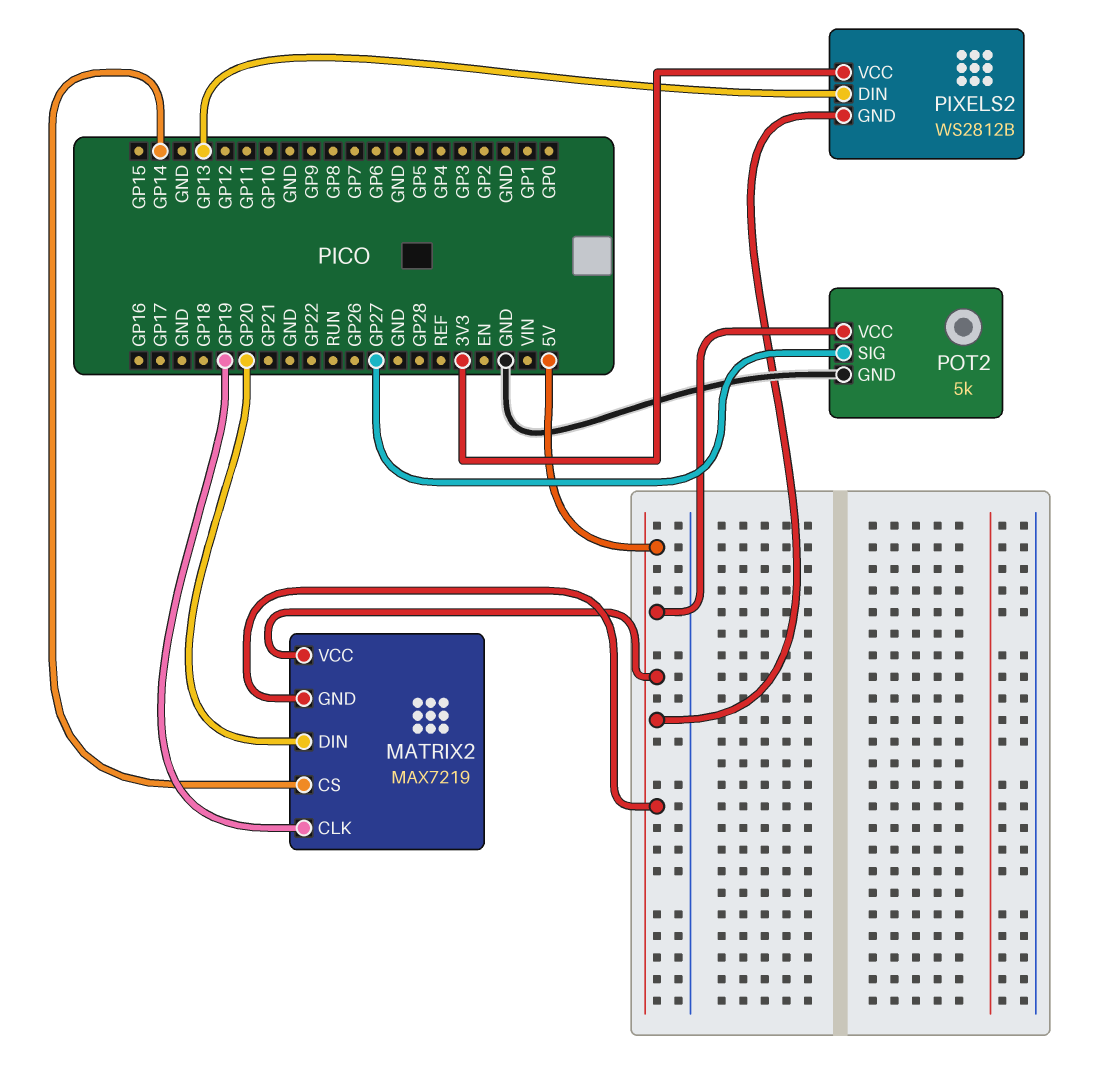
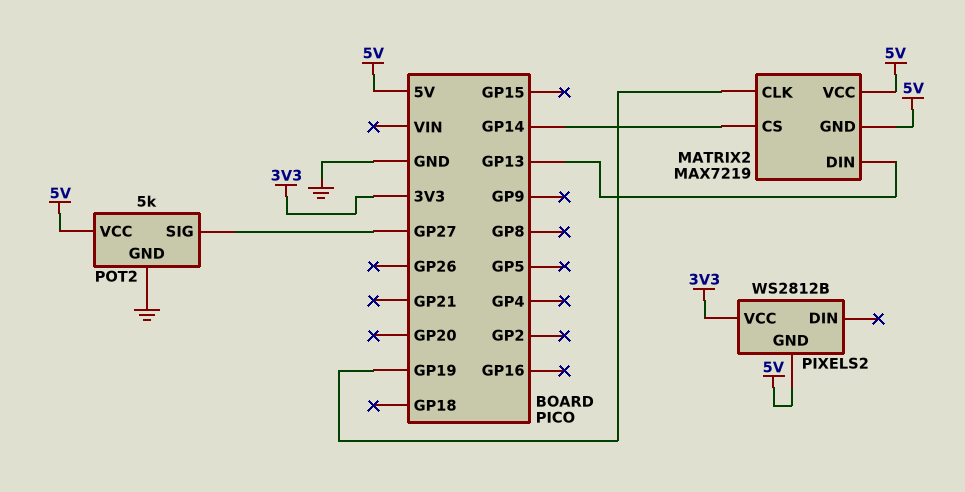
MATRIX2 pin DIN: GP20 -> GP13
PIXELS2 pin DIN: GP13 -> none

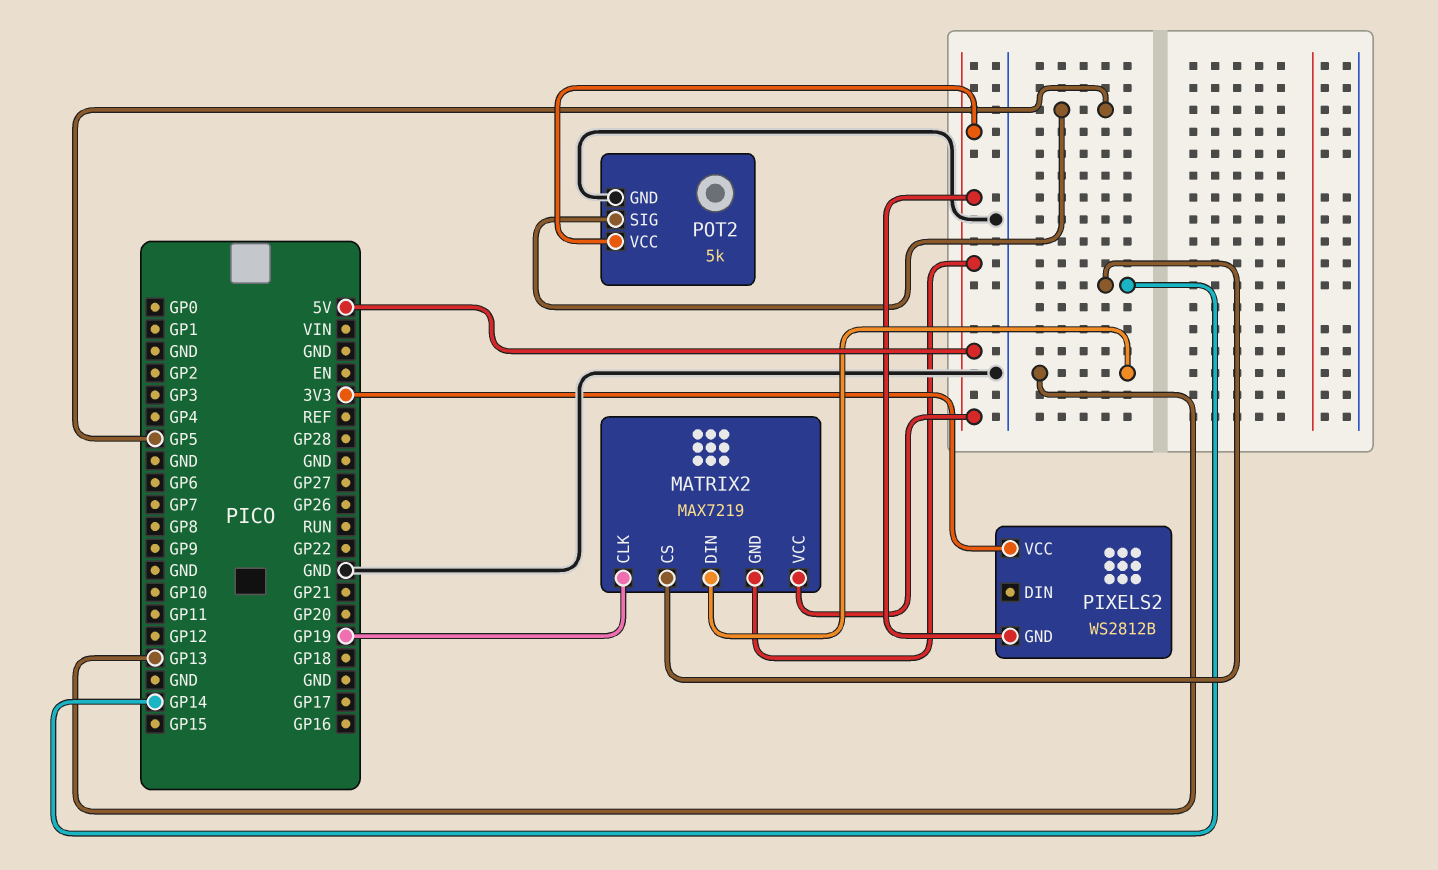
POT2 pin SIG: GP27 -> GP5

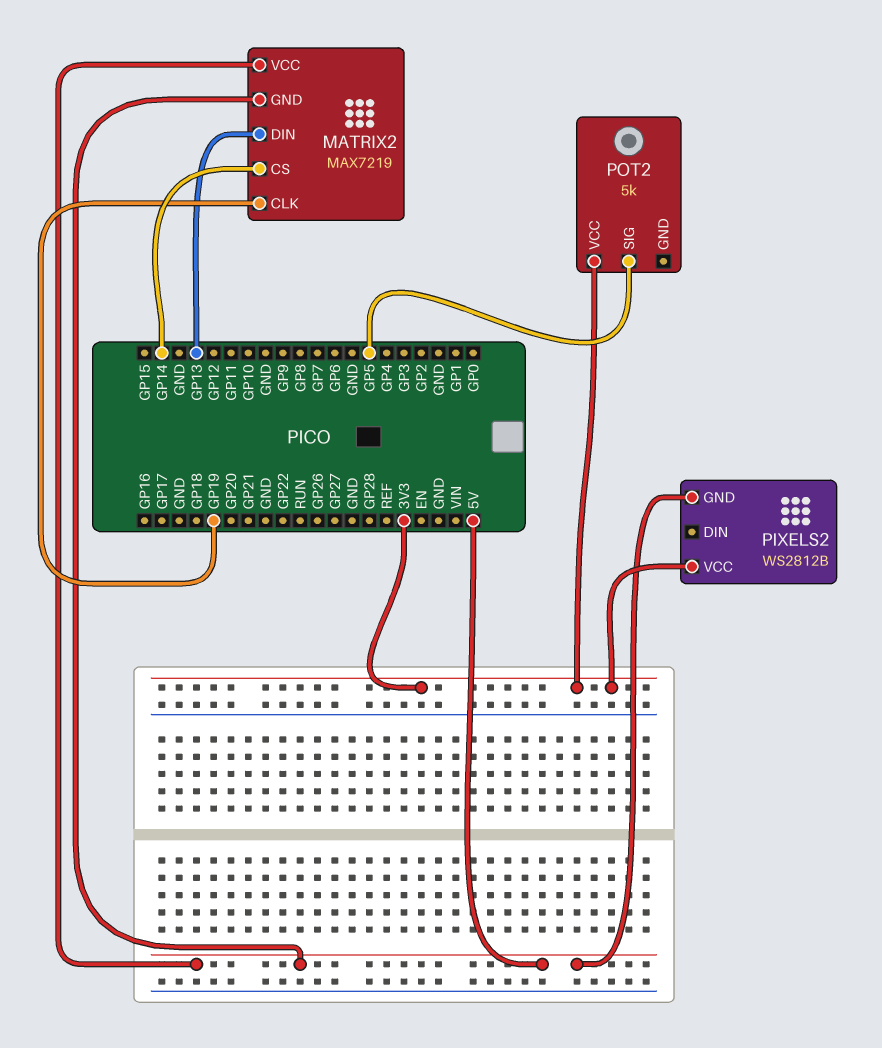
POT2 pin GND: GND -> none
POT2 pin VCC: 5V -> 3V3

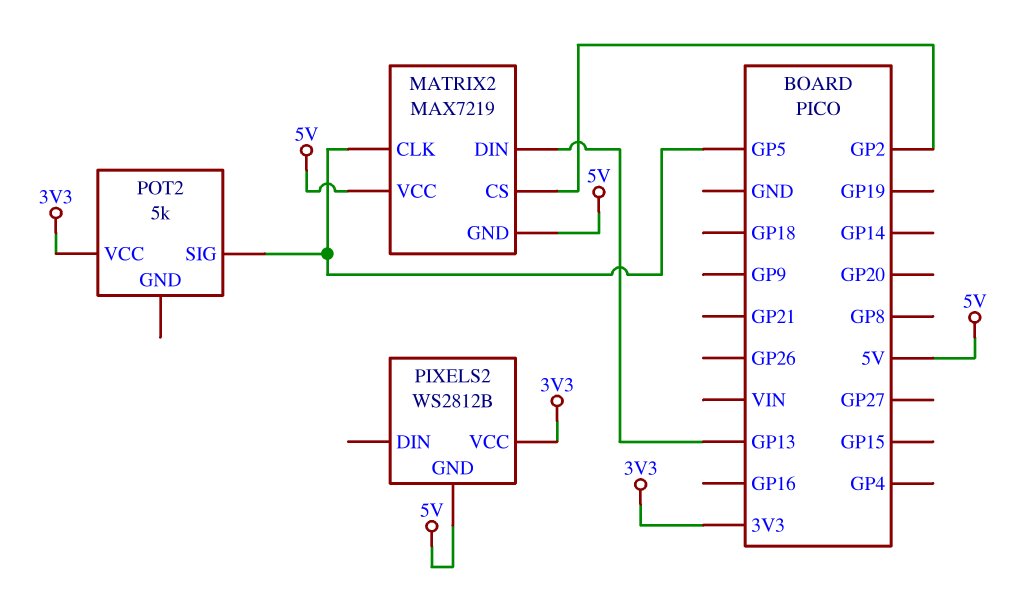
MATRIX2 pin CLK: GP19 -> GP5
MATRIX2 pin CS: GP14 -> GP2

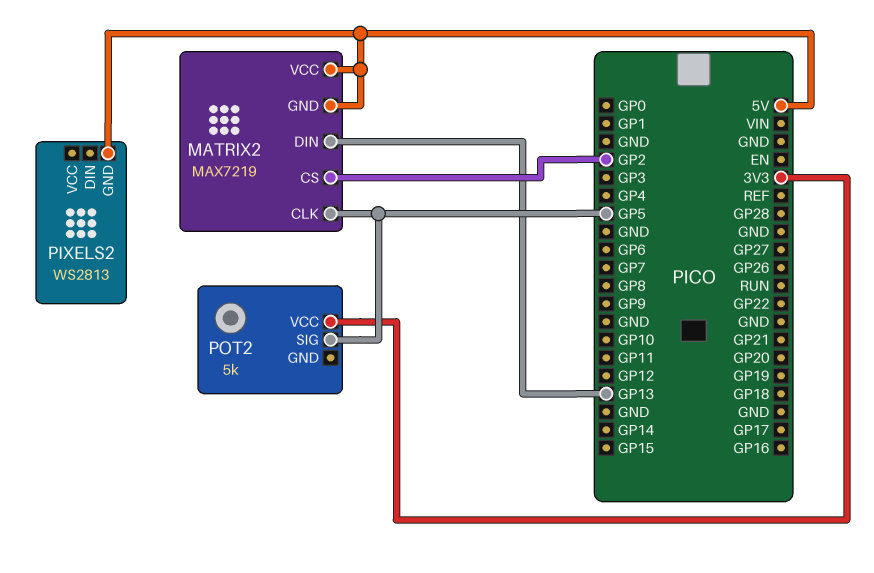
PIXELS2: WS2812B -> WS2813
PIXELS2 pin VCC: 3V3 -> none

